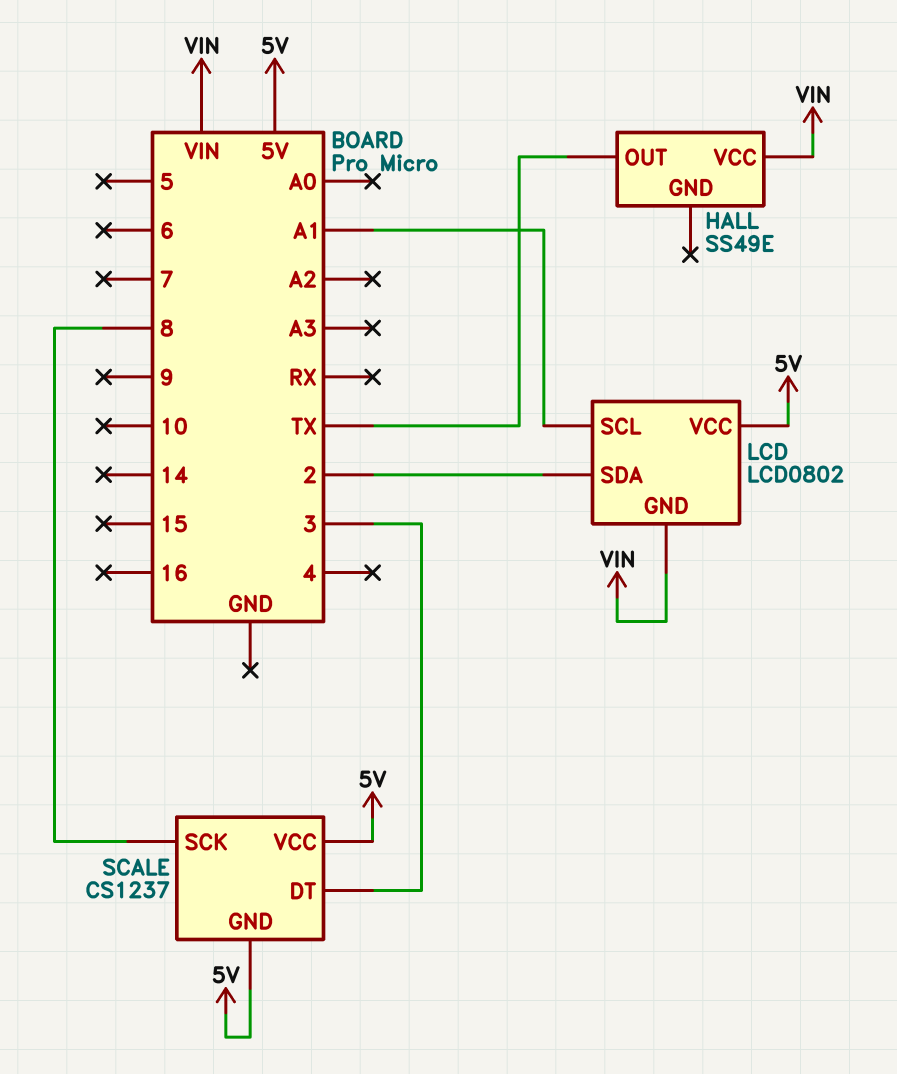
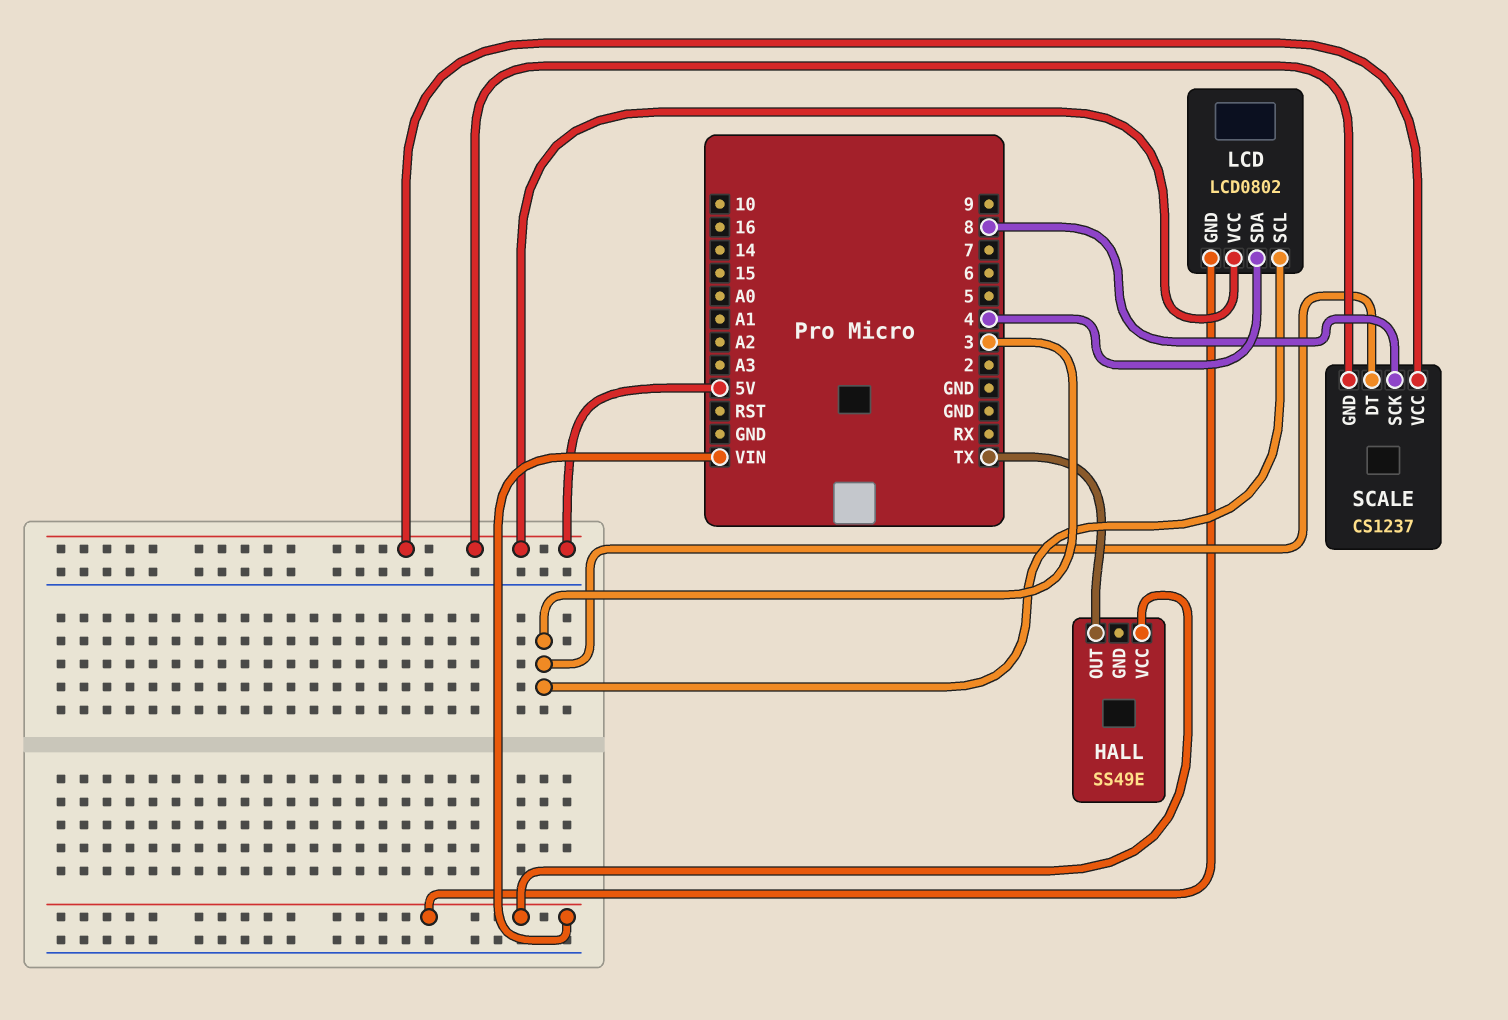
LCD pin SCL: A1 -> 3
LCD pin SDA: 2 -> 4

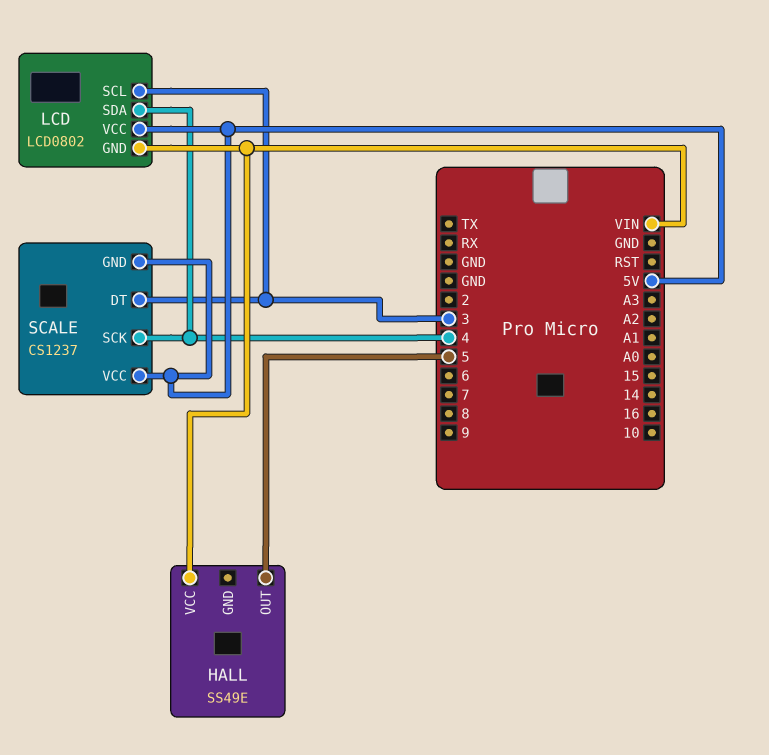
HALL pin OUT: TX -> 5
SCALE pin SCK: 8 -> 4

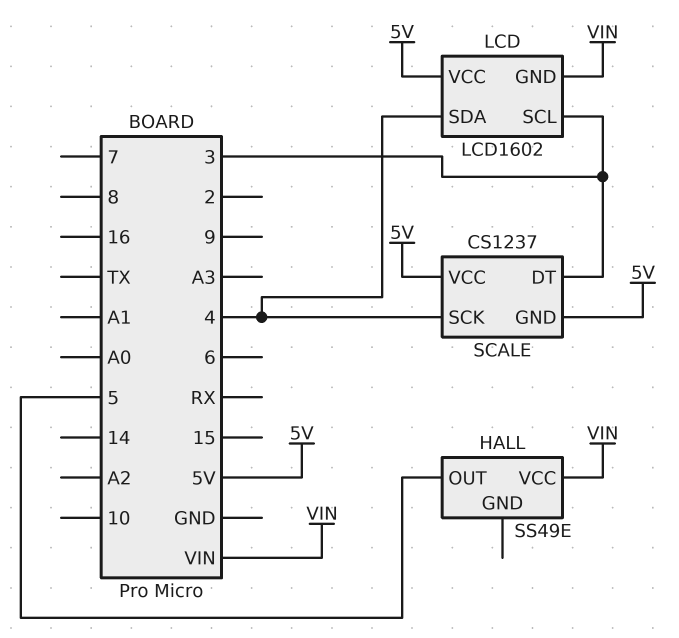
LCD: LCD0802 -> LCD1602

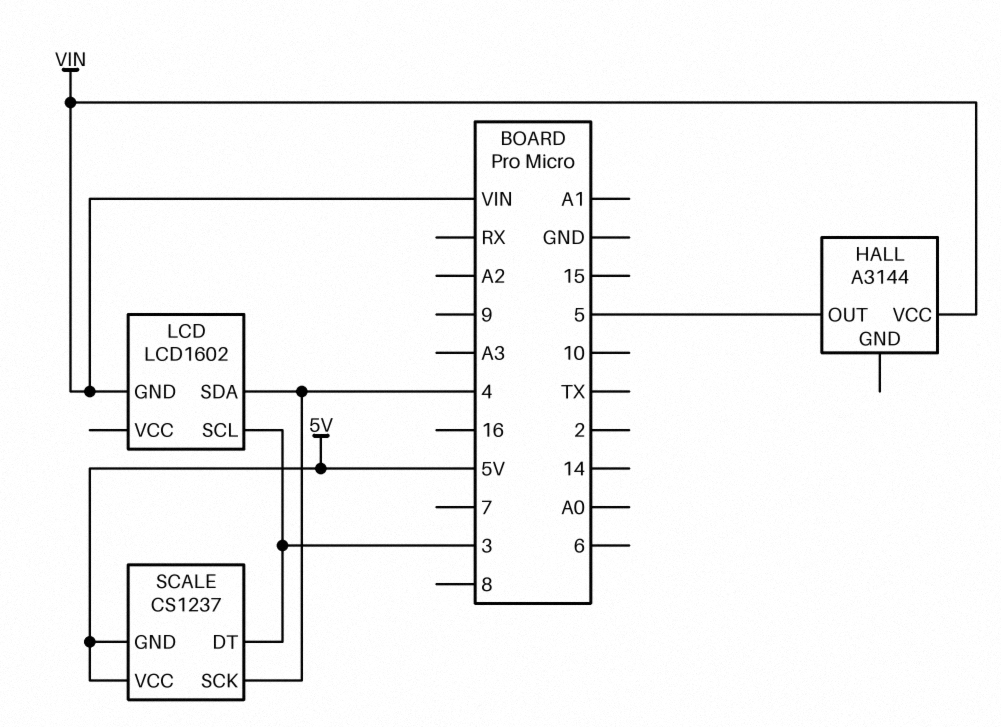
HALL: SS49E -> A3144
LCD pin VCC: 5V -> none

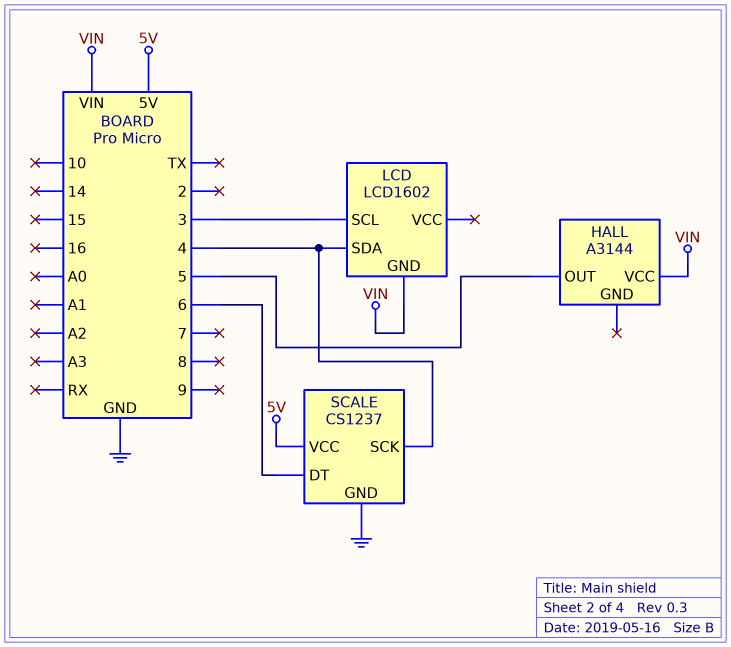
SCALE pin DT: 3 -> 6
SCALE pin GND: 5V -> GND

